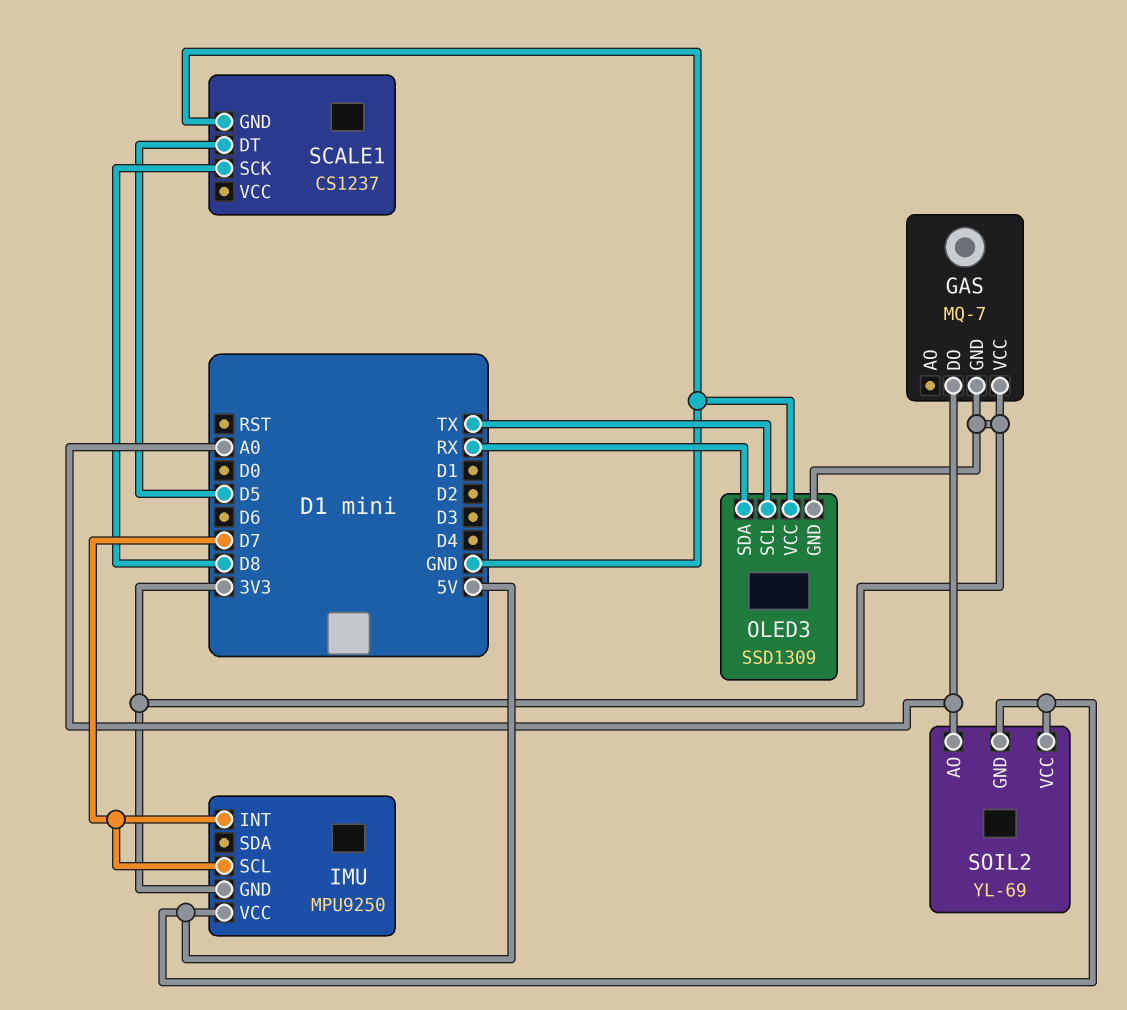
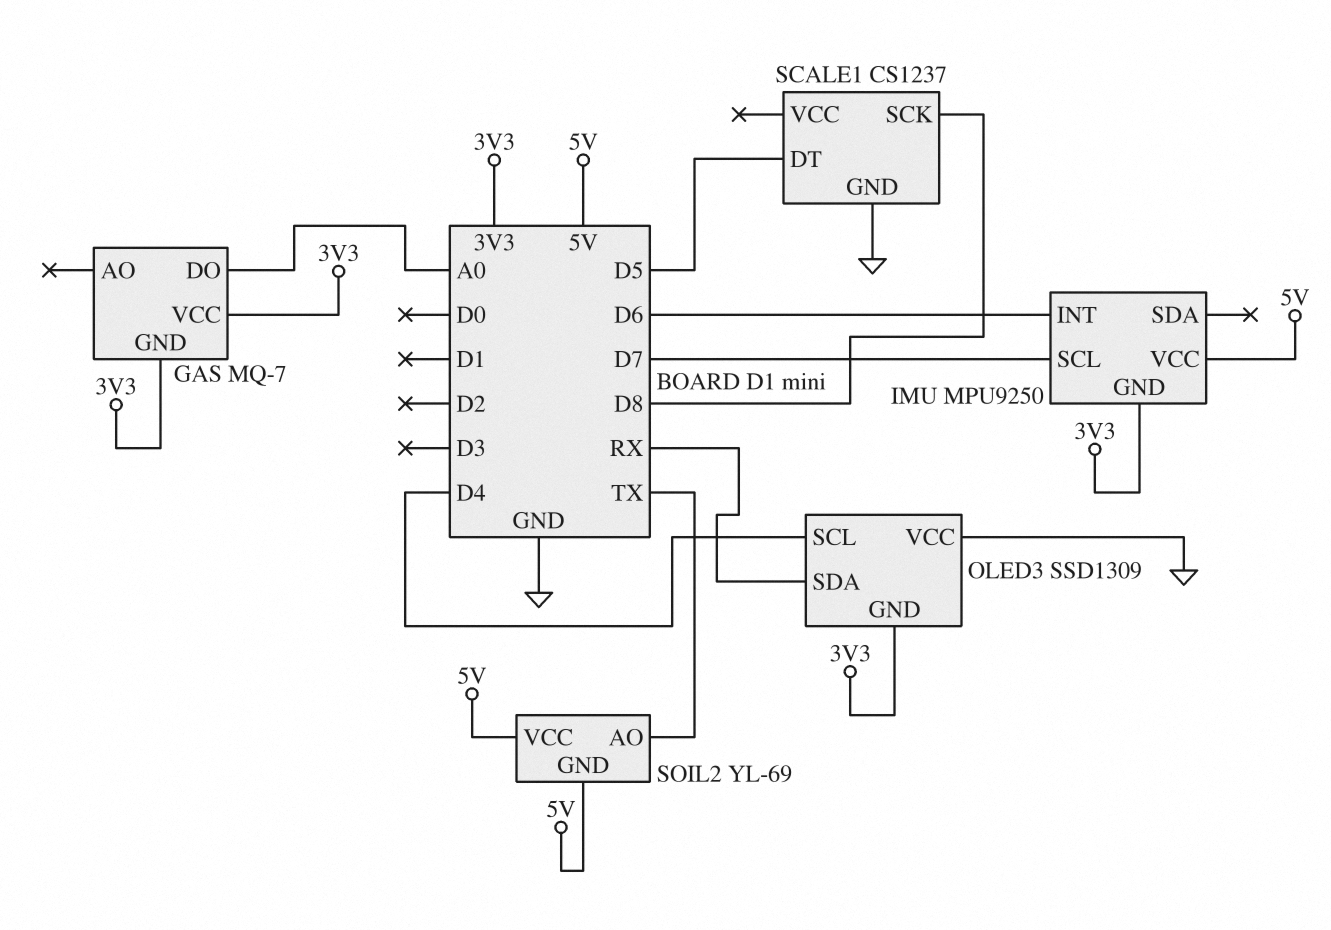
IMU pin INT: D7 -> D6
OLED3 pin SCL: TX -> D4
SOIL2 pin AO: A0 -> TX

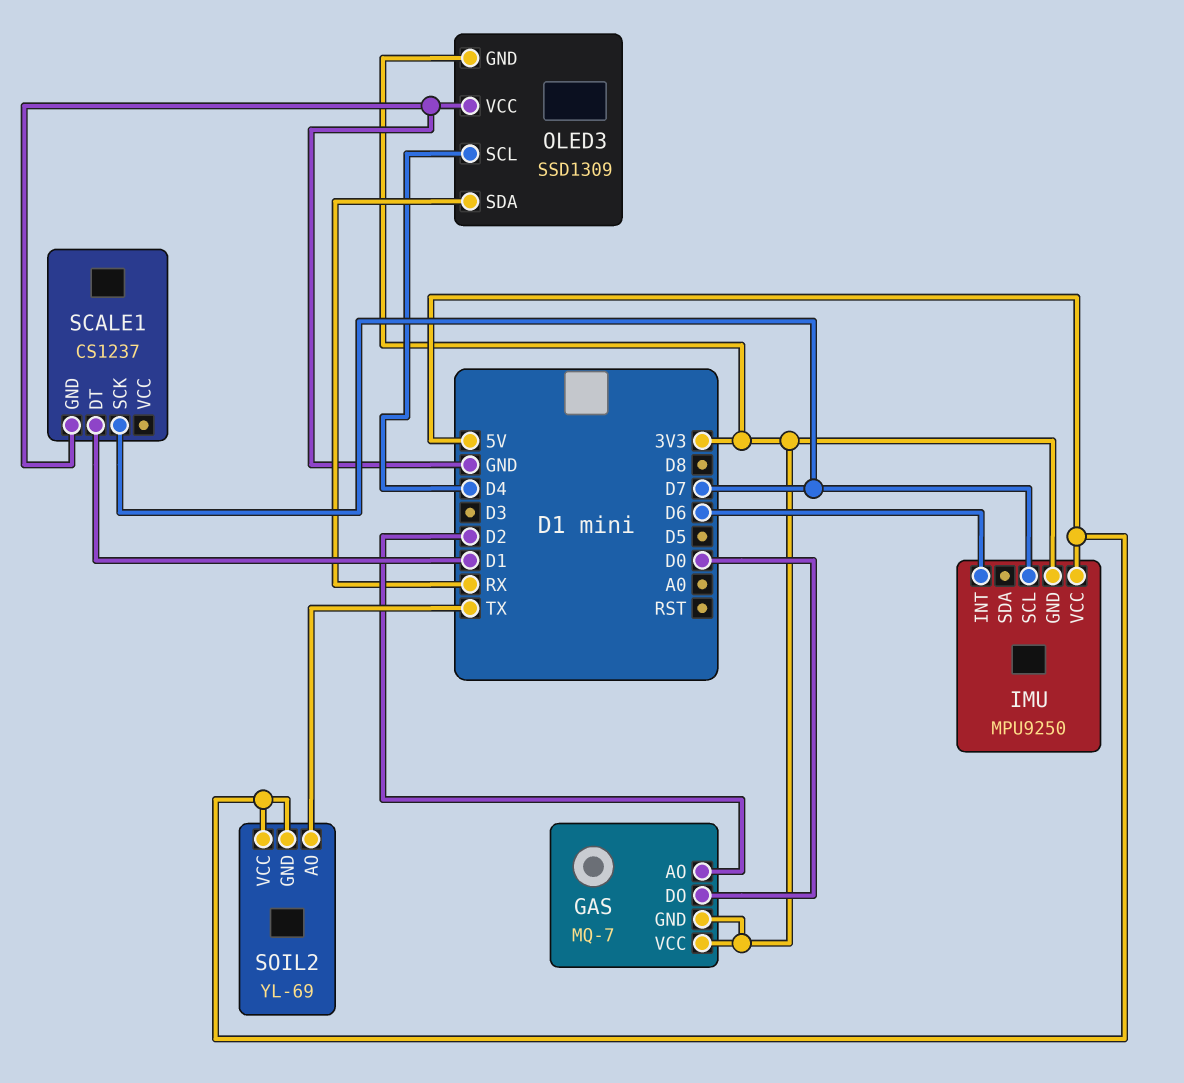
GAS pin AO: none -> D2
GAS pin DO: A0 -> D0
SCALE1 pin DT: D5 -> D1
SCALE1 pin SCK: D8 -> D7

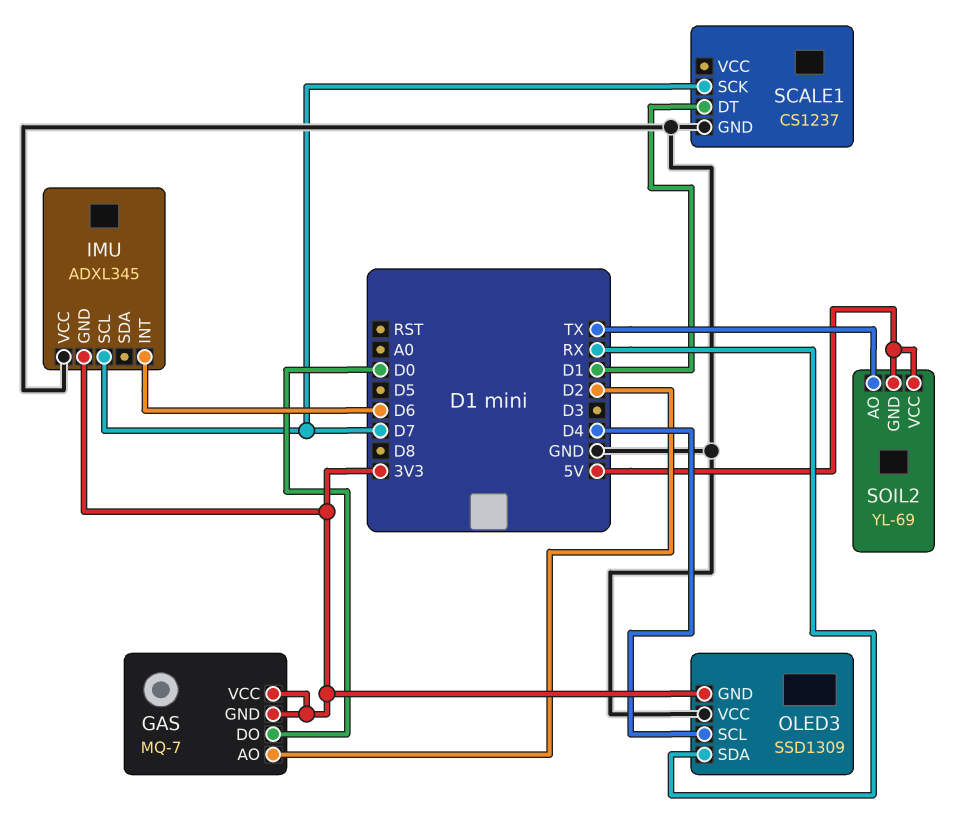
IMU: MPU9250 -> ADXL345
IMU pin VCC: 5V -> GND

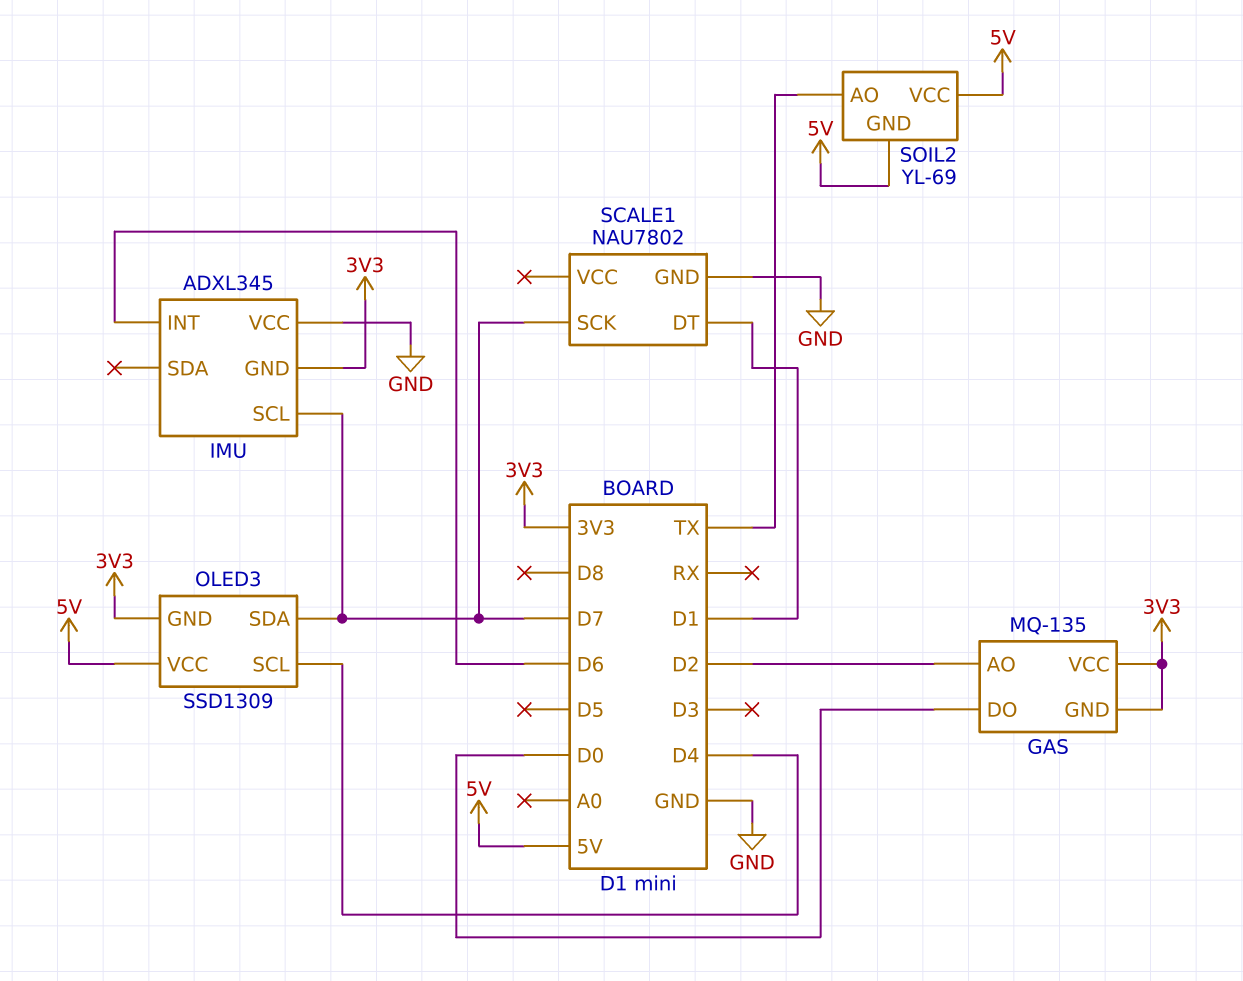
GAS: MQ-7 -> MQ-135
OLED3 pin SDA: RX -> D7
OLED3 pin VCC: GND -> 5V
SCALE1: CS1237 -> NAU7802

